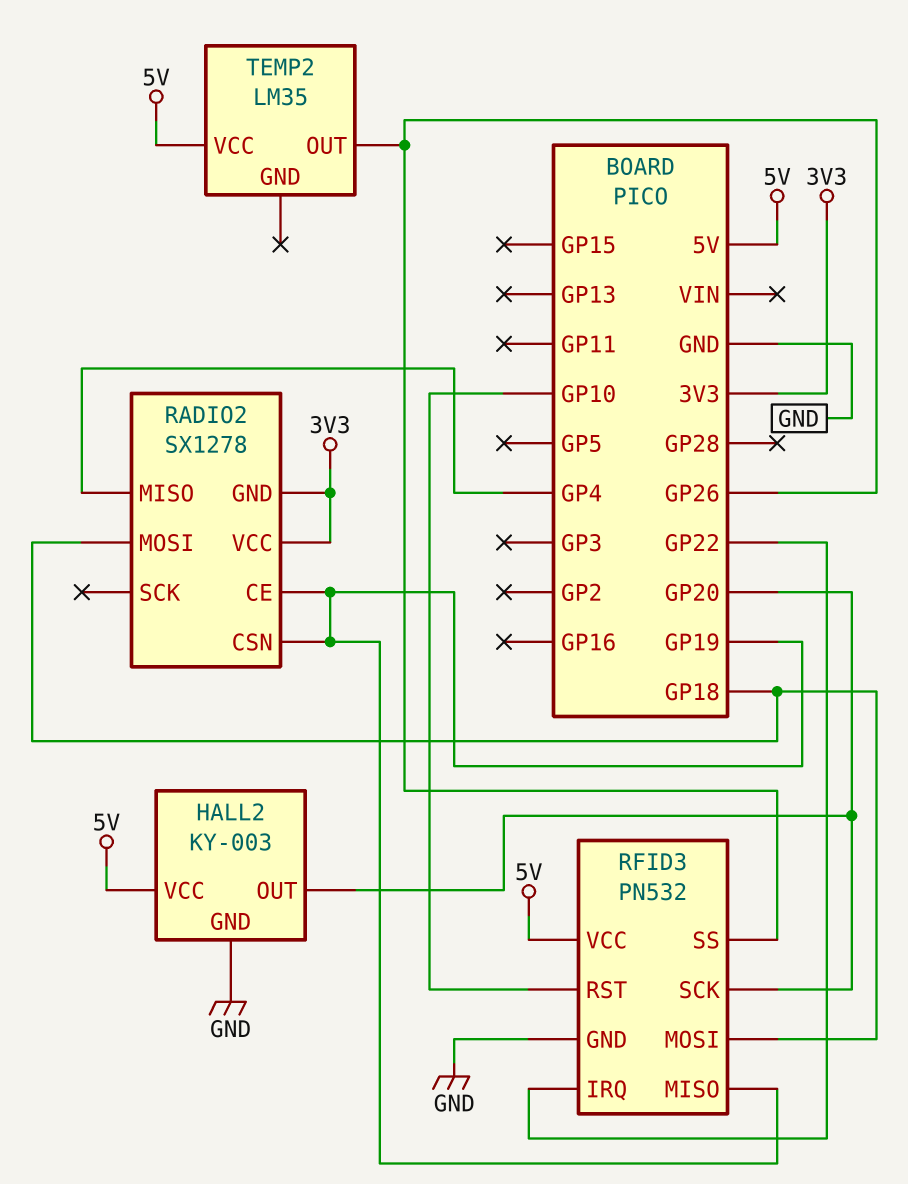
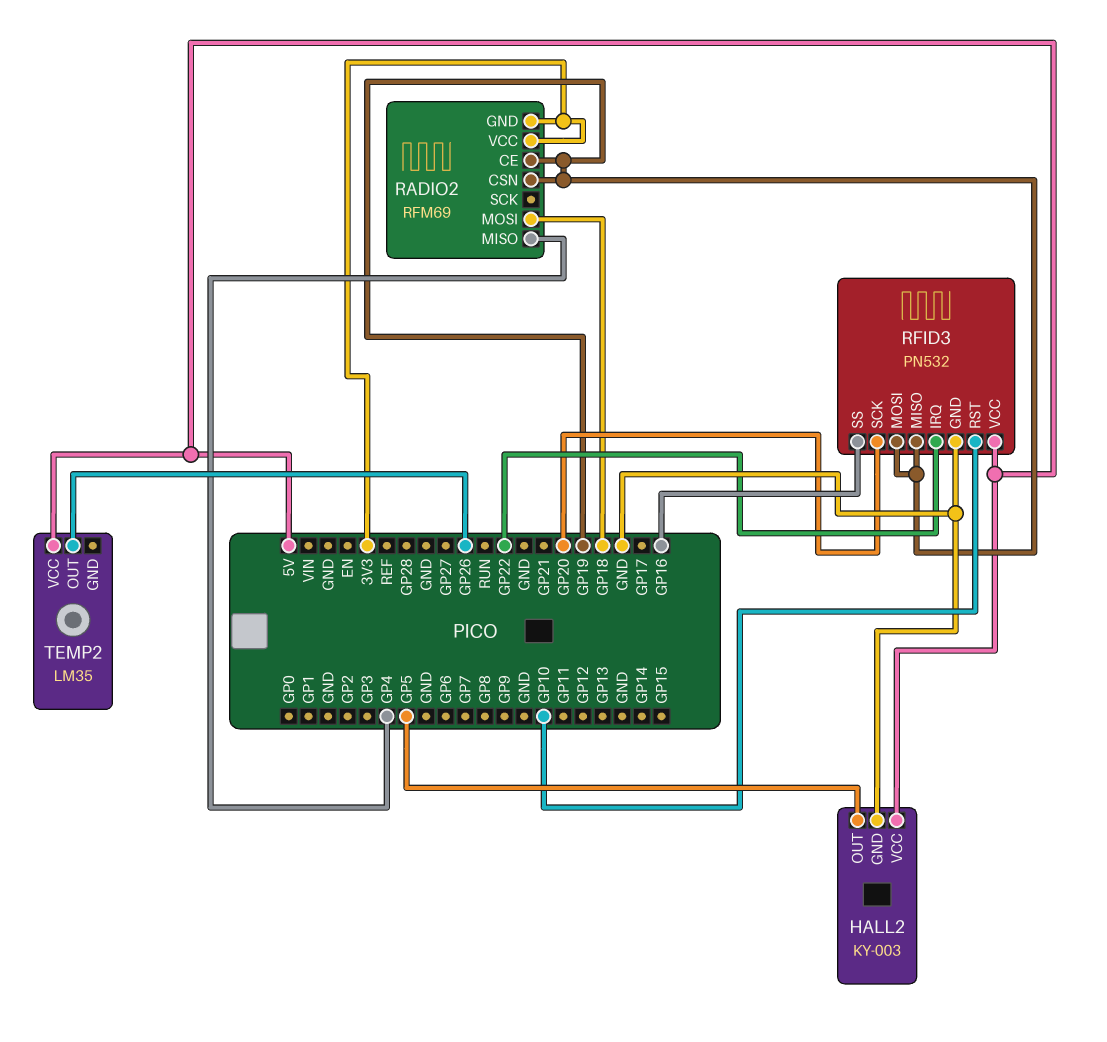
HALL2 pin OUT: GP20 -> GP5
RADIO2: SX1278 -> RFM69
RFID3 pin MOSI: GP18 -> GP19
RFID3 pin SS: GP26 -> GP16

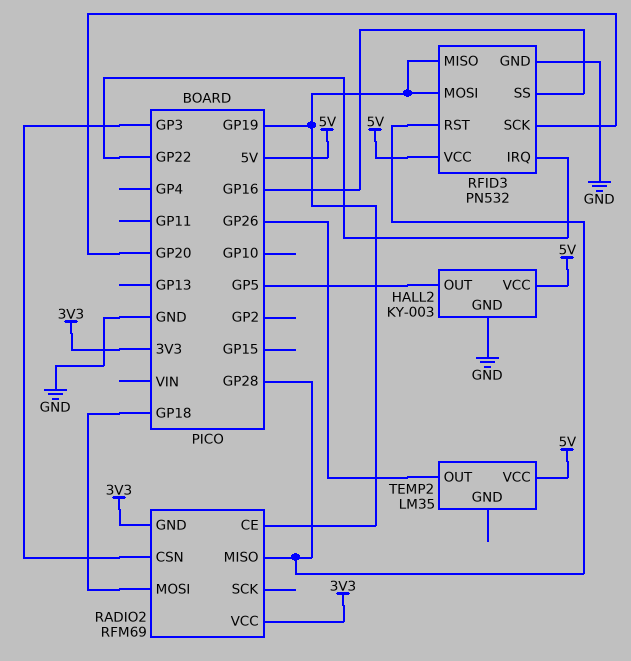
RADIO2 pin CSN: GP19 -> GP3
RADIO2 pin MISO: GP4 -> GP28
RFID3 pin RST: GP10 -> GP28

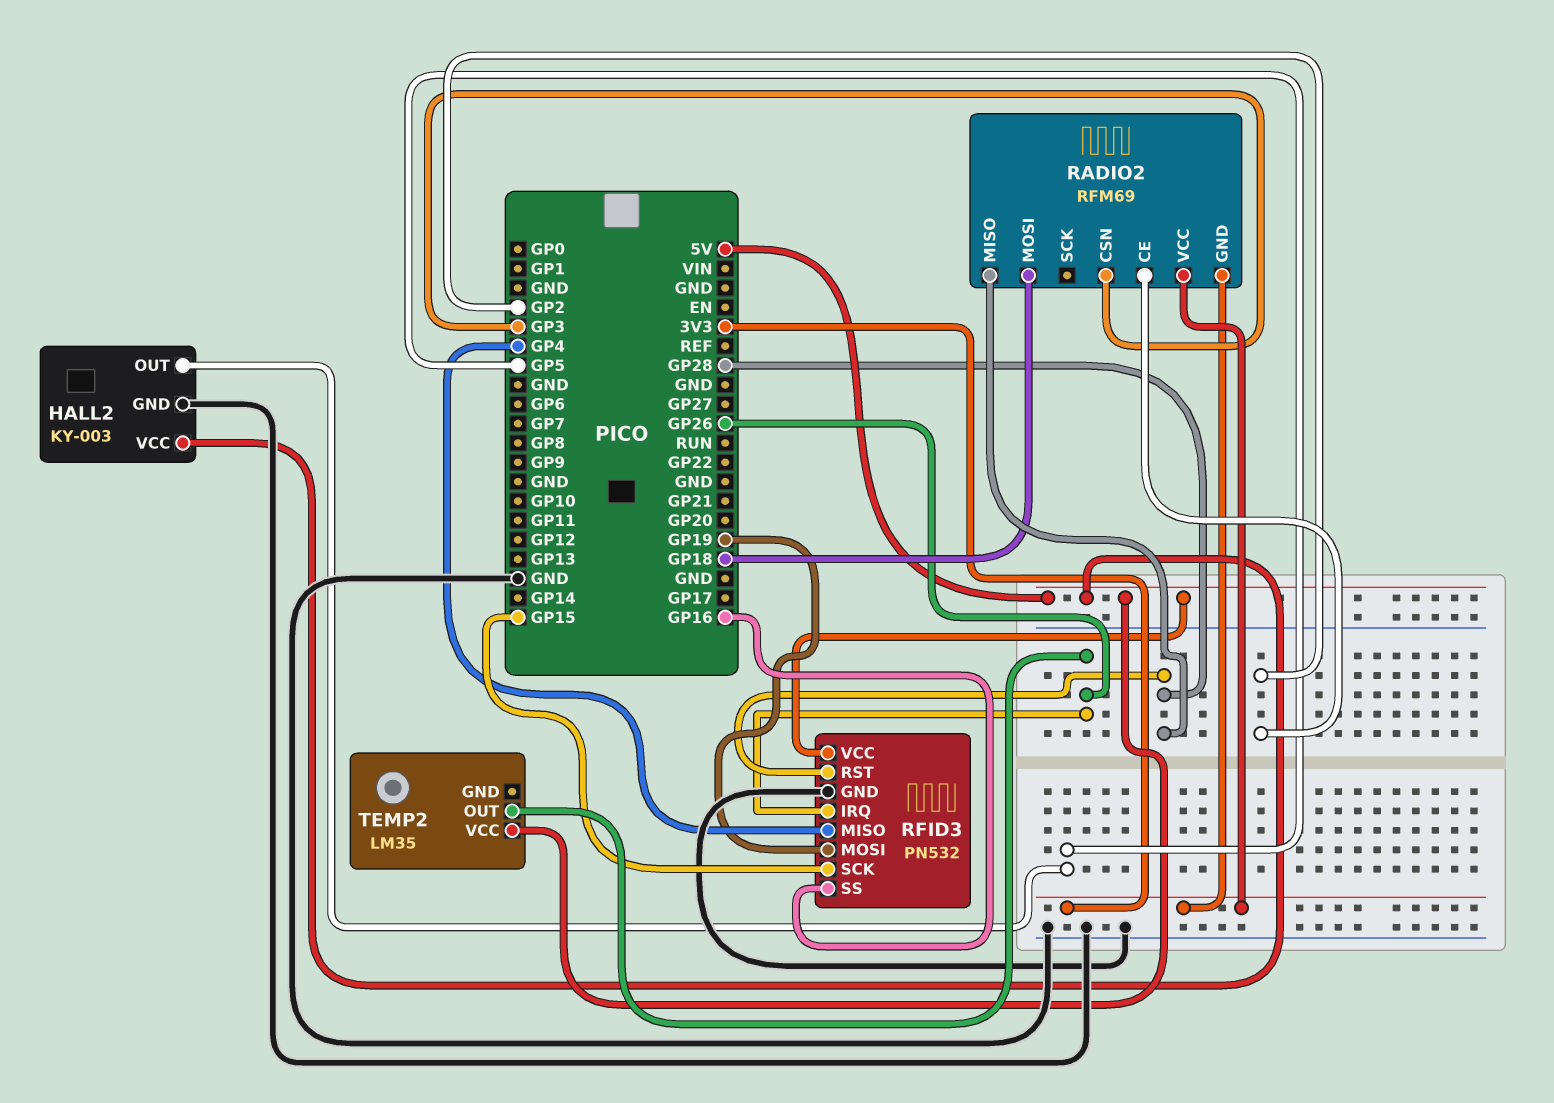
RADIO2 pin CE: GP19 -> GP2
RFID3 pin IRQ: GP22 -> GP26
RFID3 pin MISO: GP19 -> GP4
RFID3 pin SCK: GP20 -> GP15

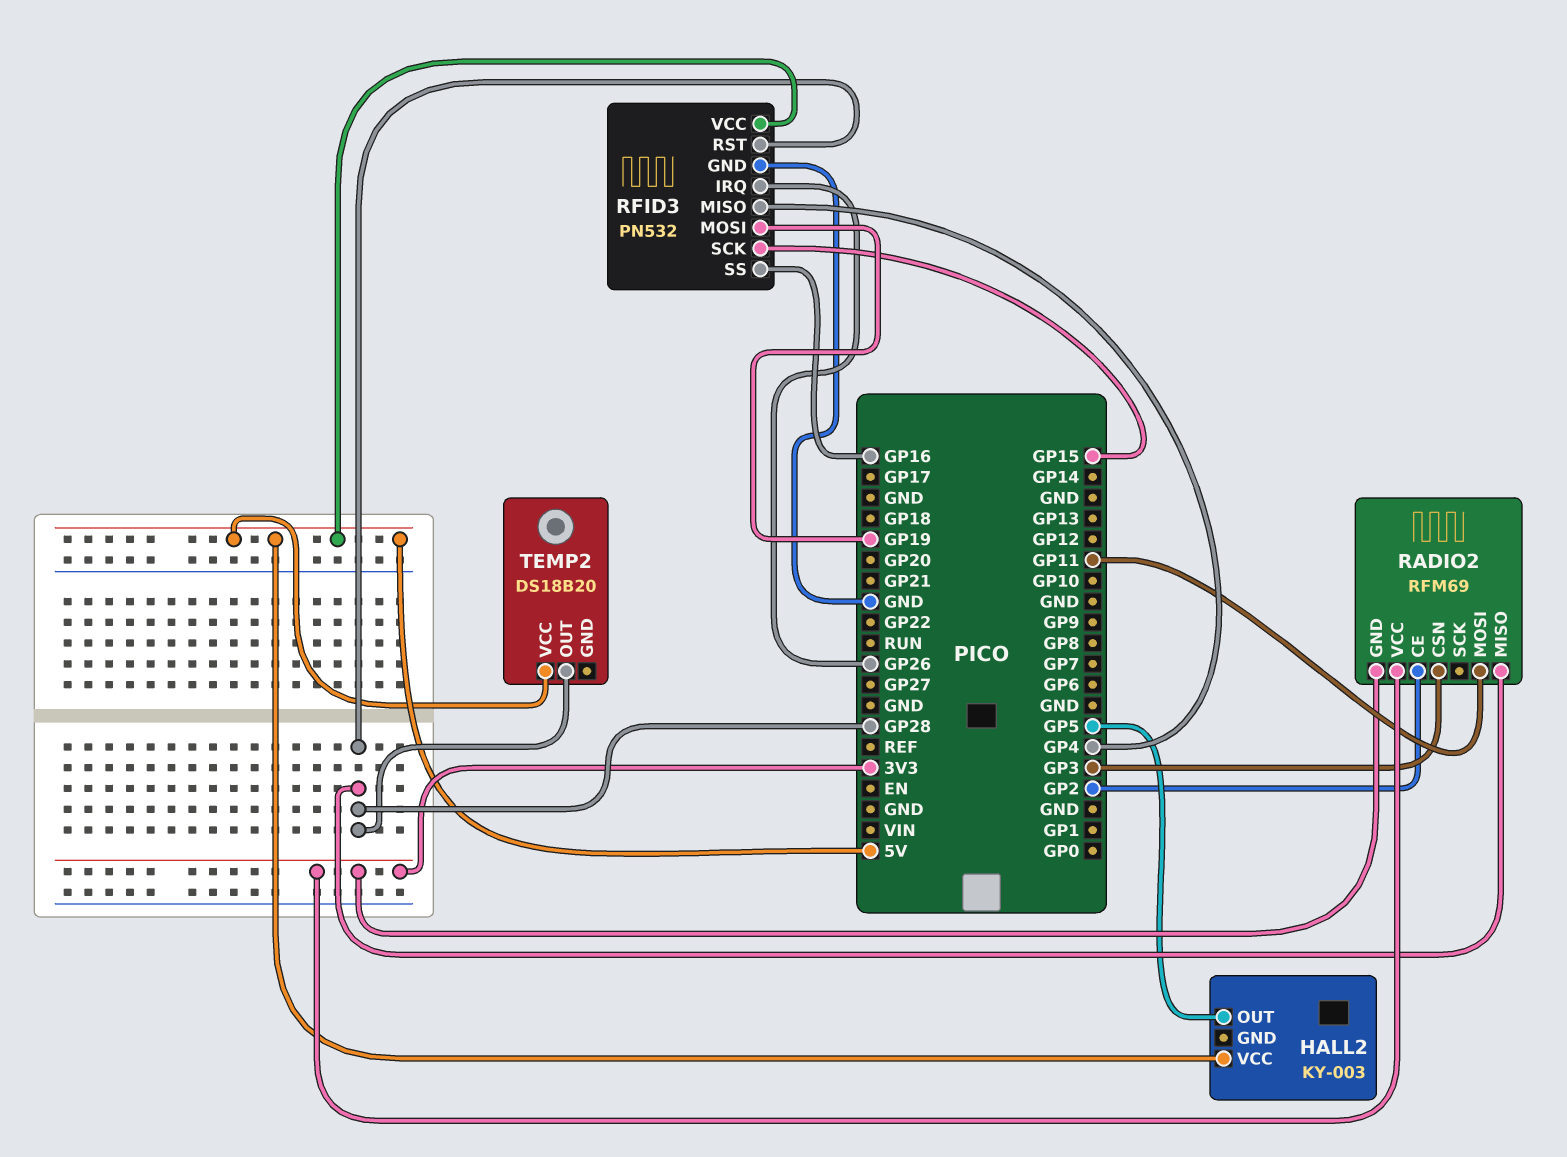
HALL2 pin GND: GND -> none
RADIO2 pin MOSI: GP18 -> GP11
TEMP2: LM35 -> DS18B20
TEMP2 pin OUT: GP26 -> GP28

